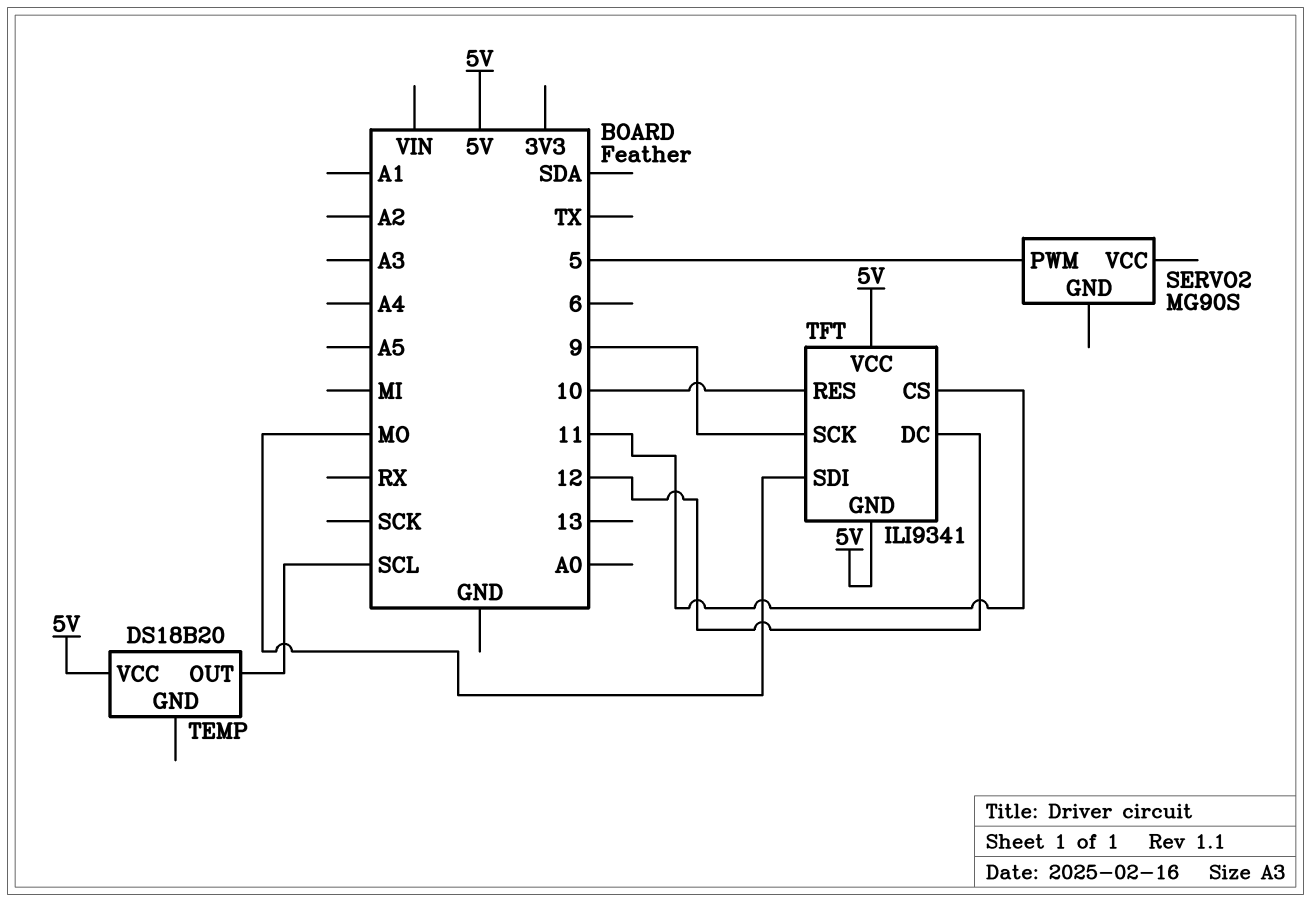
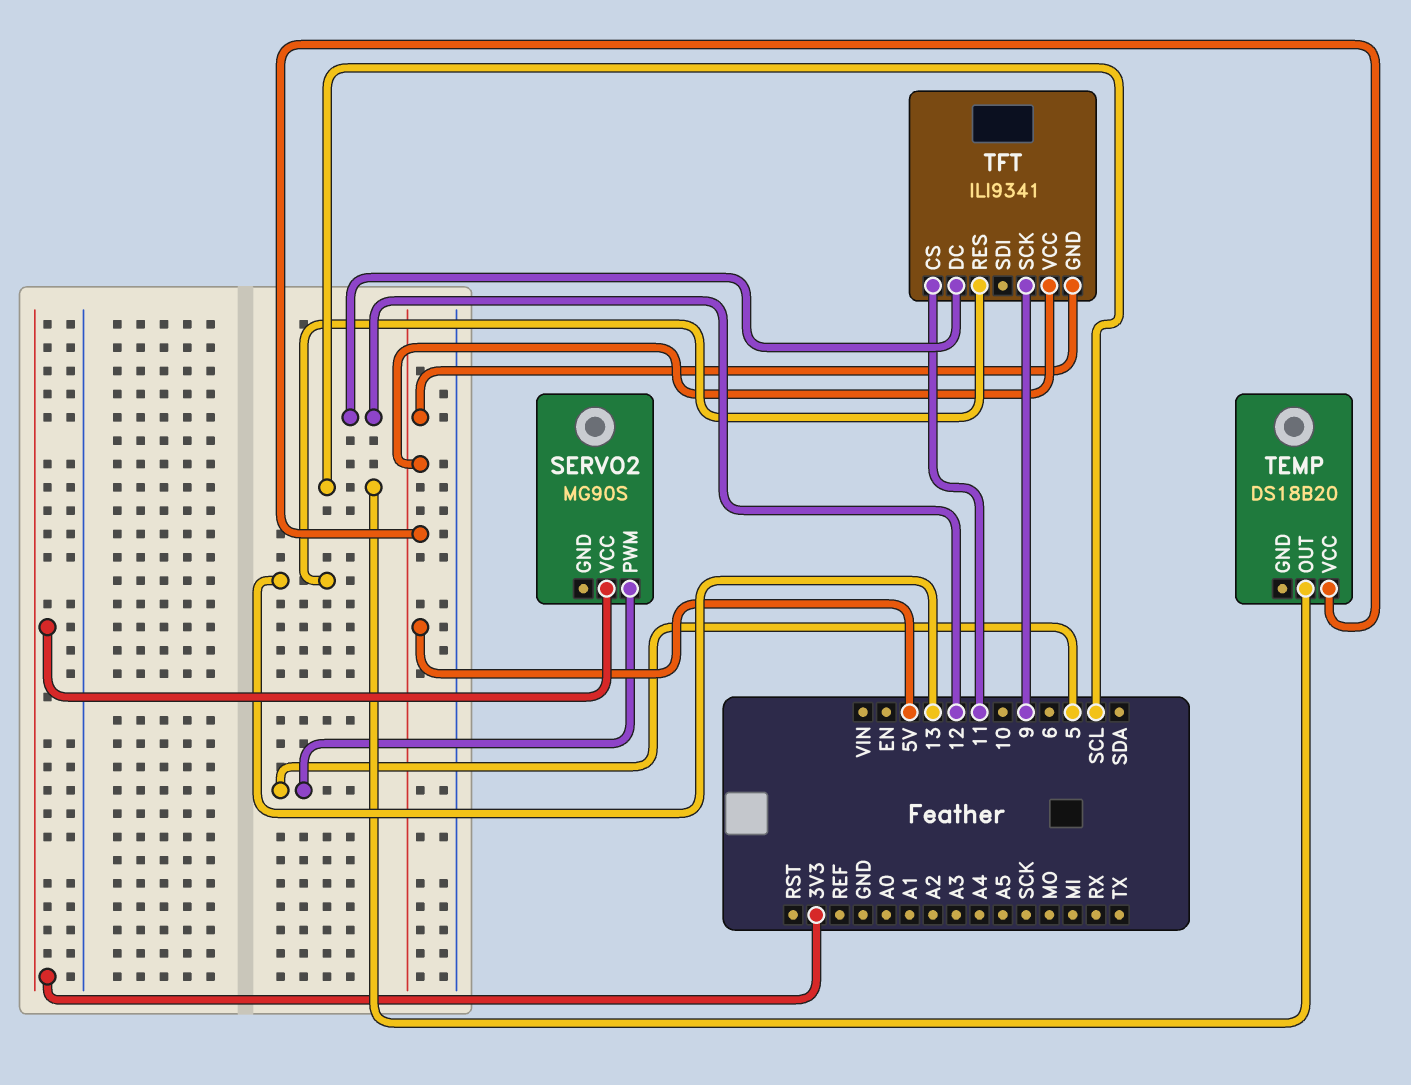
SERVO2 pin VCC: none -> 3V3
TFT pin RES: 10 -> 13
TFT pin SDI: MO -> none

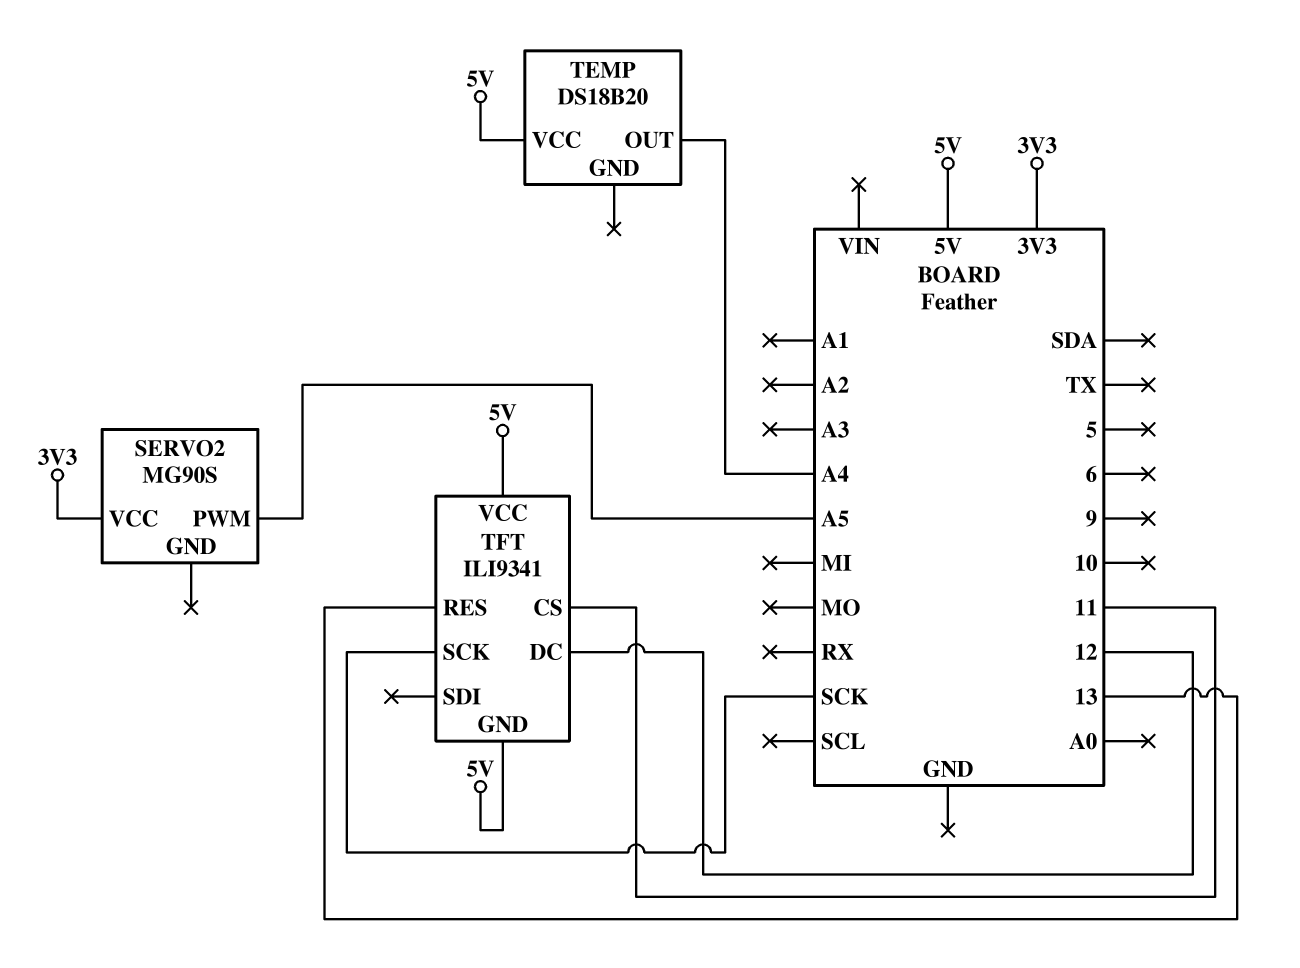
SERVO2 pin PWM: 5 -> A5
TEMP pin OUT: SCL -> A4
TFT pin SCK: 9 -> SCK

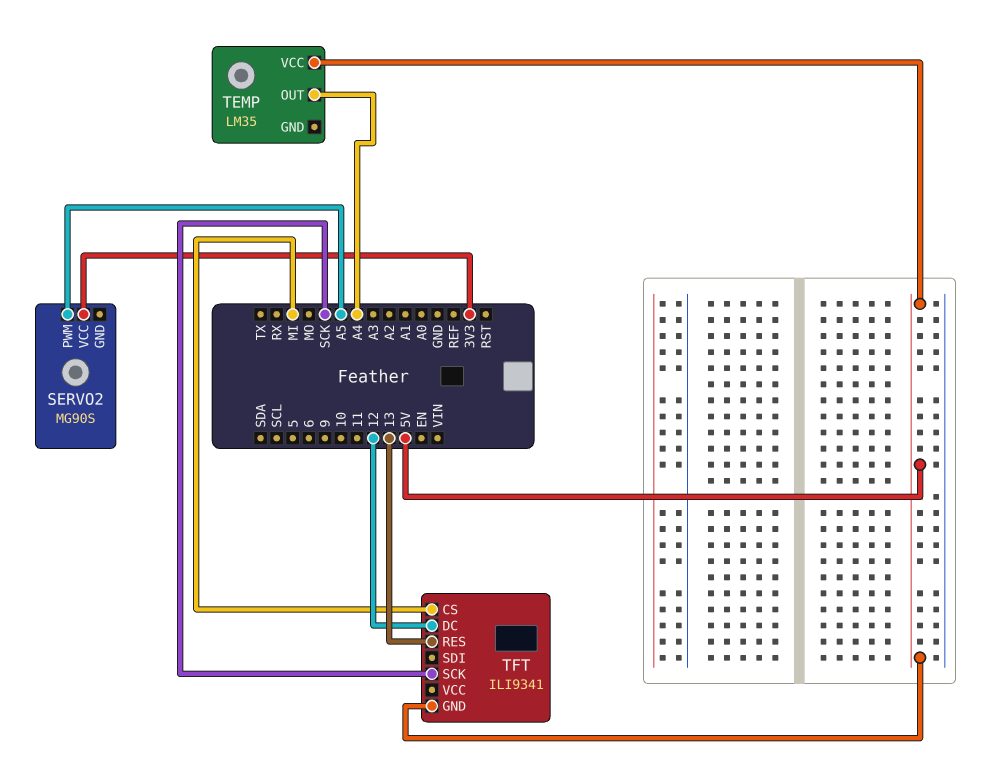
TEMP: DS18B20 -> LM35
TFT pin CS: 11 -> MI
TFT pin VCC: 5V -> none

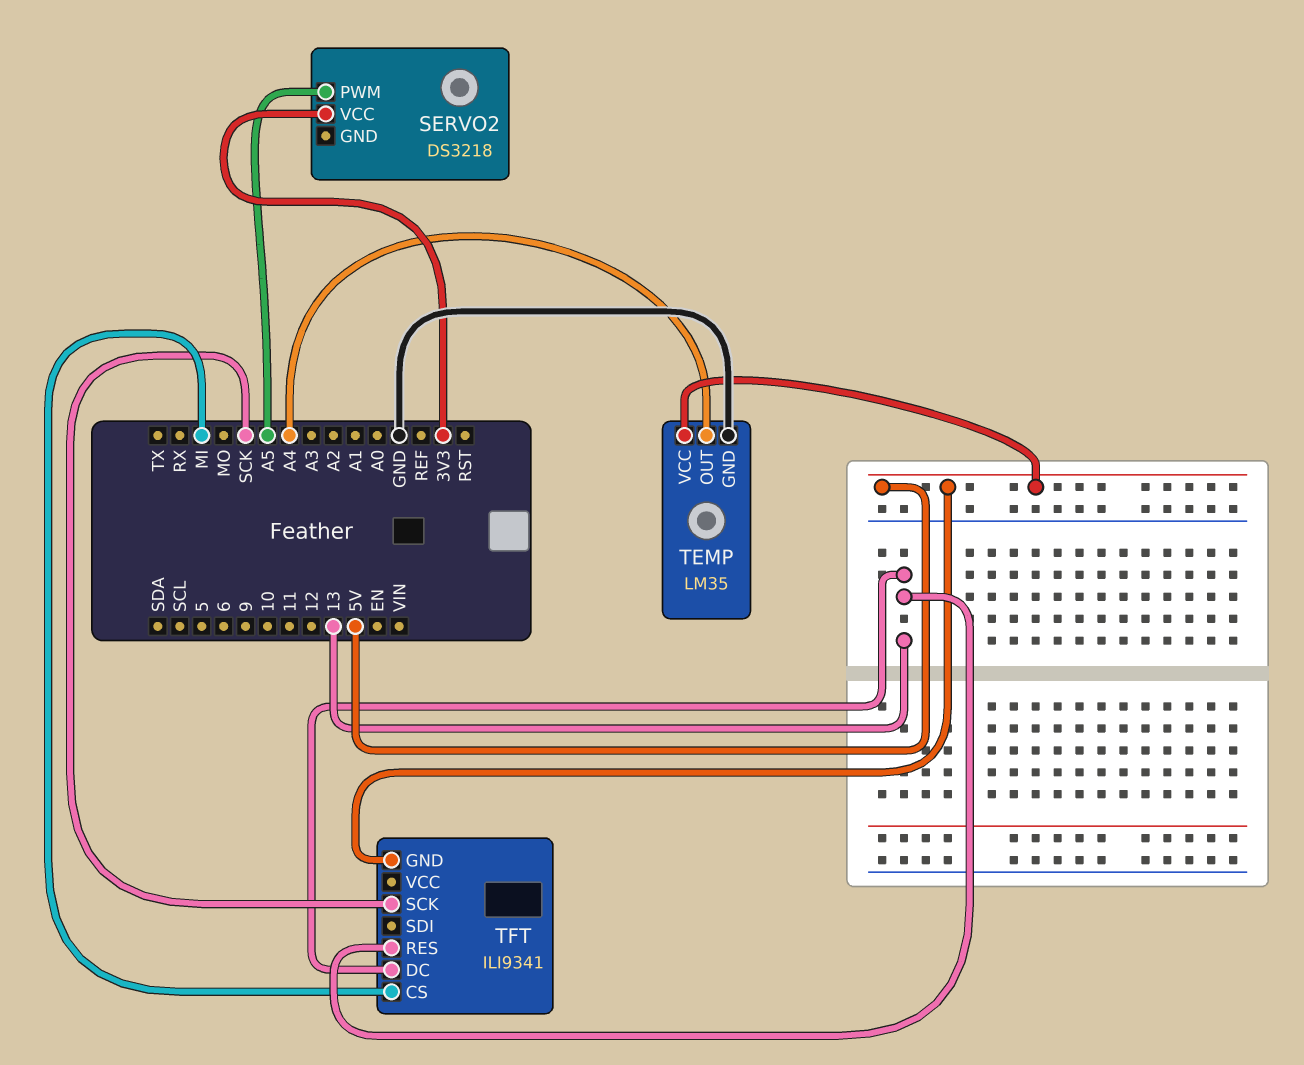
SERVO2: MG90S -> DS3218
TEMP pin GND: none -> GND
TFT pin DC: 12 -> 13

